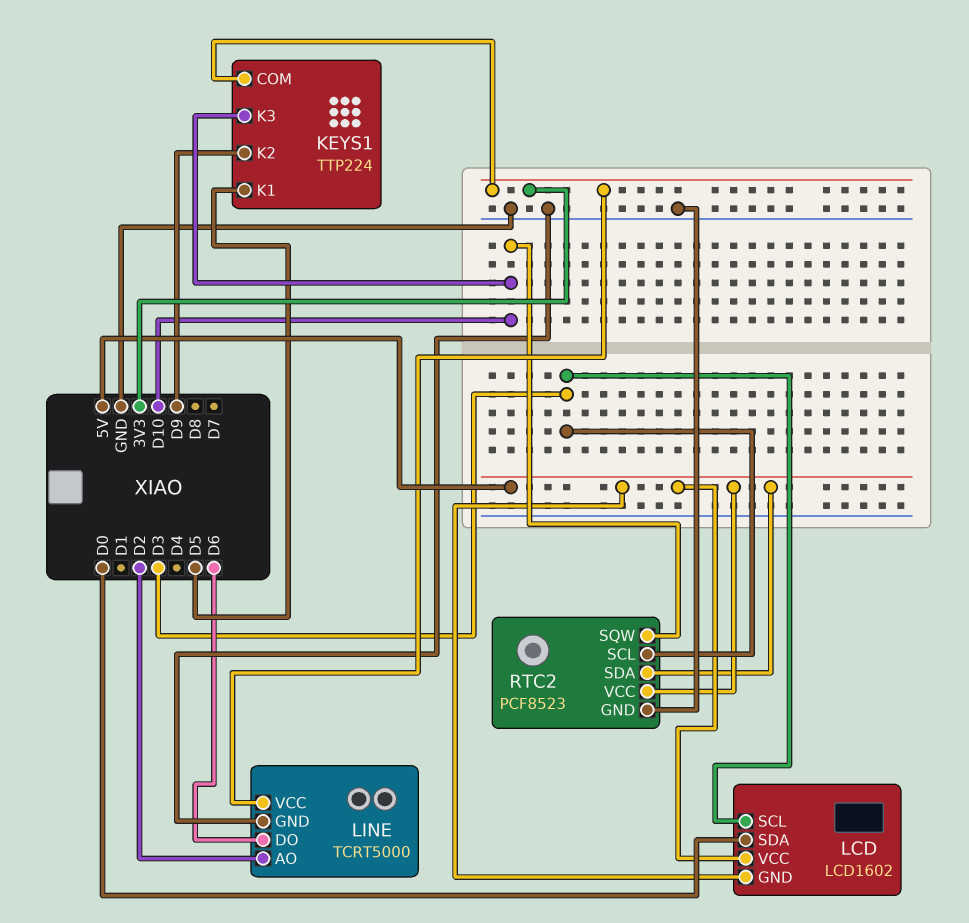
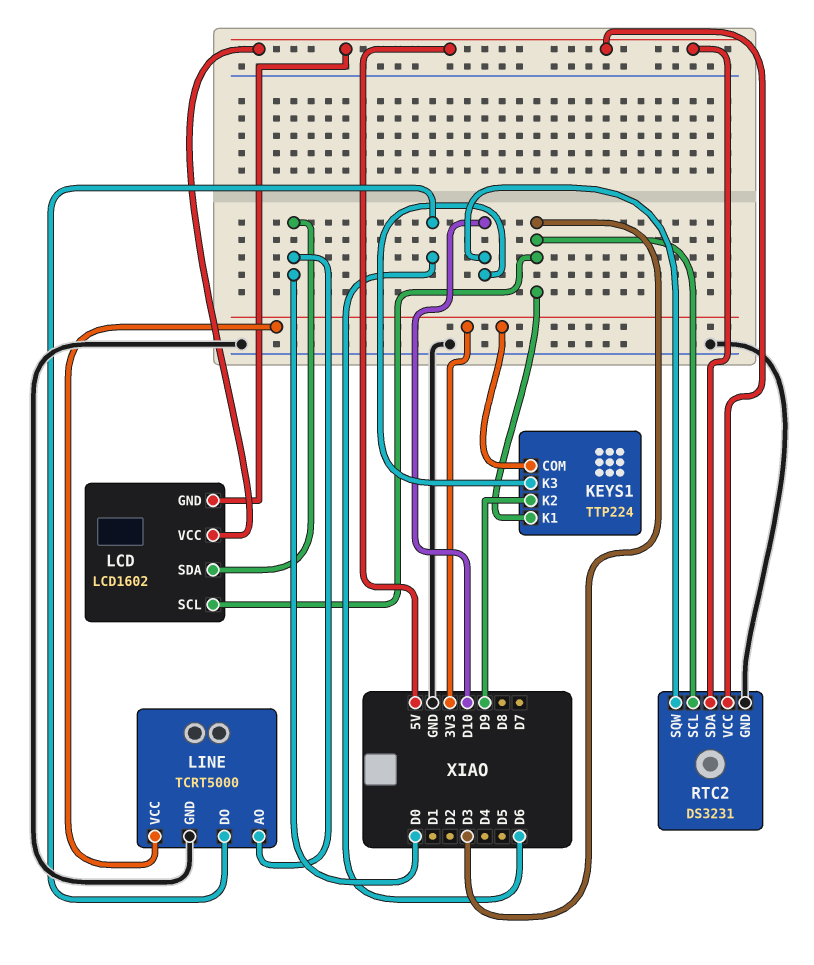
KEYS1 pin K1: D5 -> D3
LINE pin AO: D2 -> D0
RTC2: PCF8523 -> DS3231

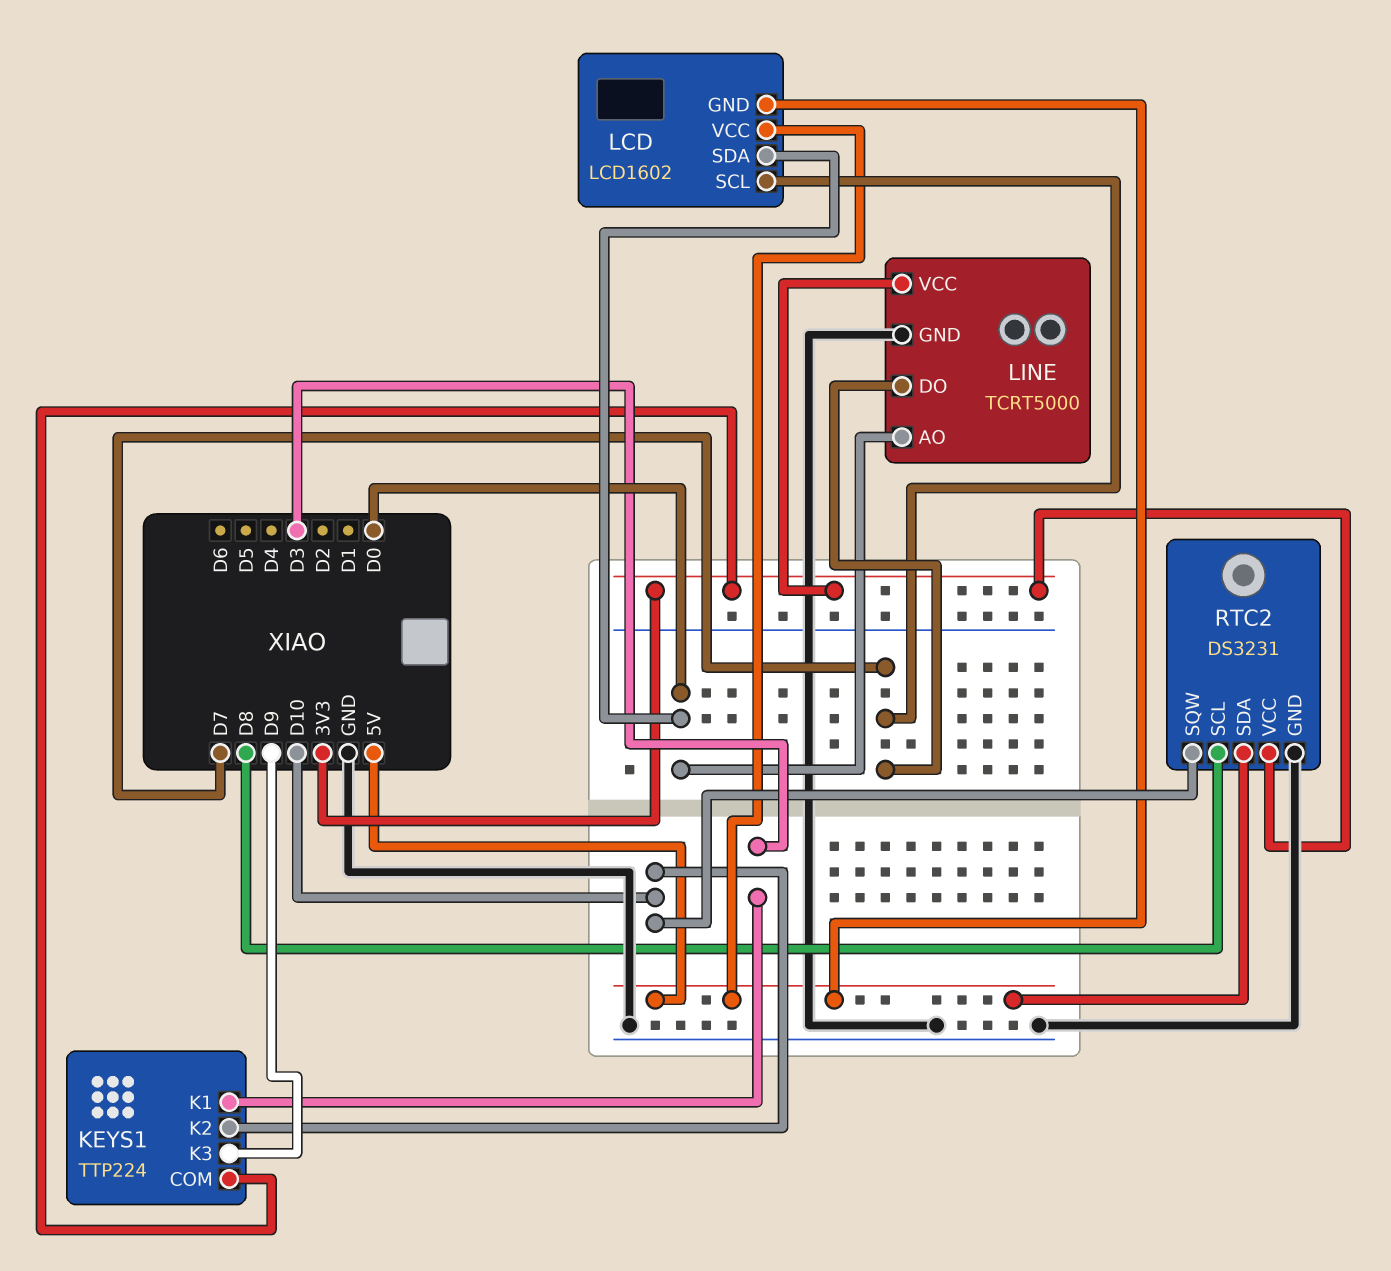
KEYS1 pin K2: D9 -> D10
KEYS1 pin K3: D10 -> D9
LCD pin SCL: D3 -> D7
LINE pin DO: D6 -> D7
RTC2 pin SCL: D3 -> D8
RTC2 pin VCC: 5V -> 3V3

